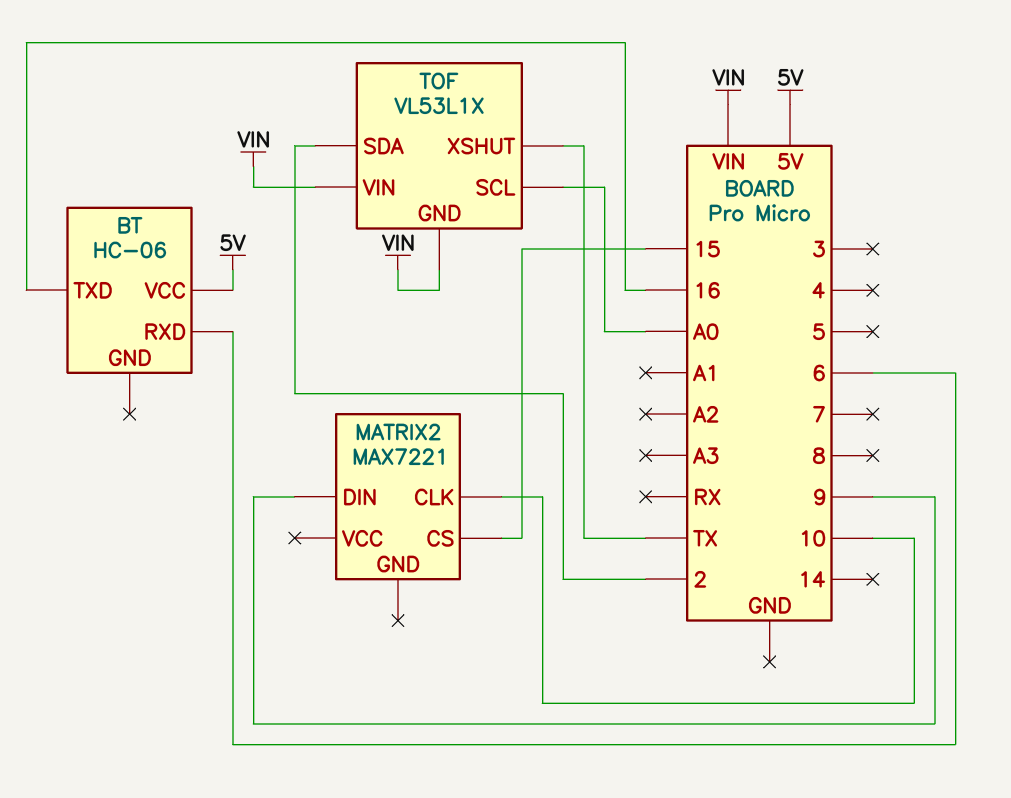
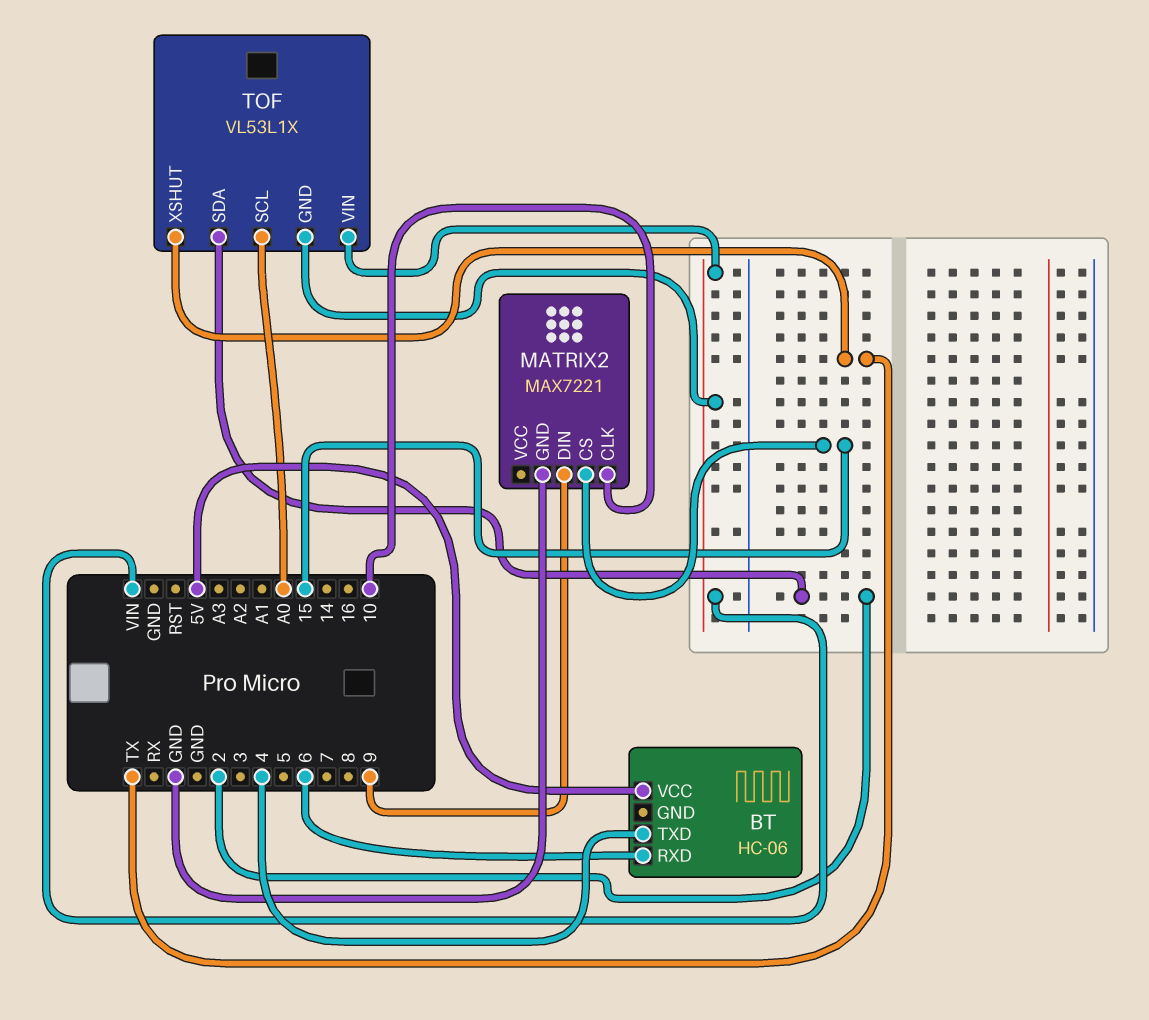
BT pin TXD: 16 -> 4
MATRIX2 pin GND: none -> GND

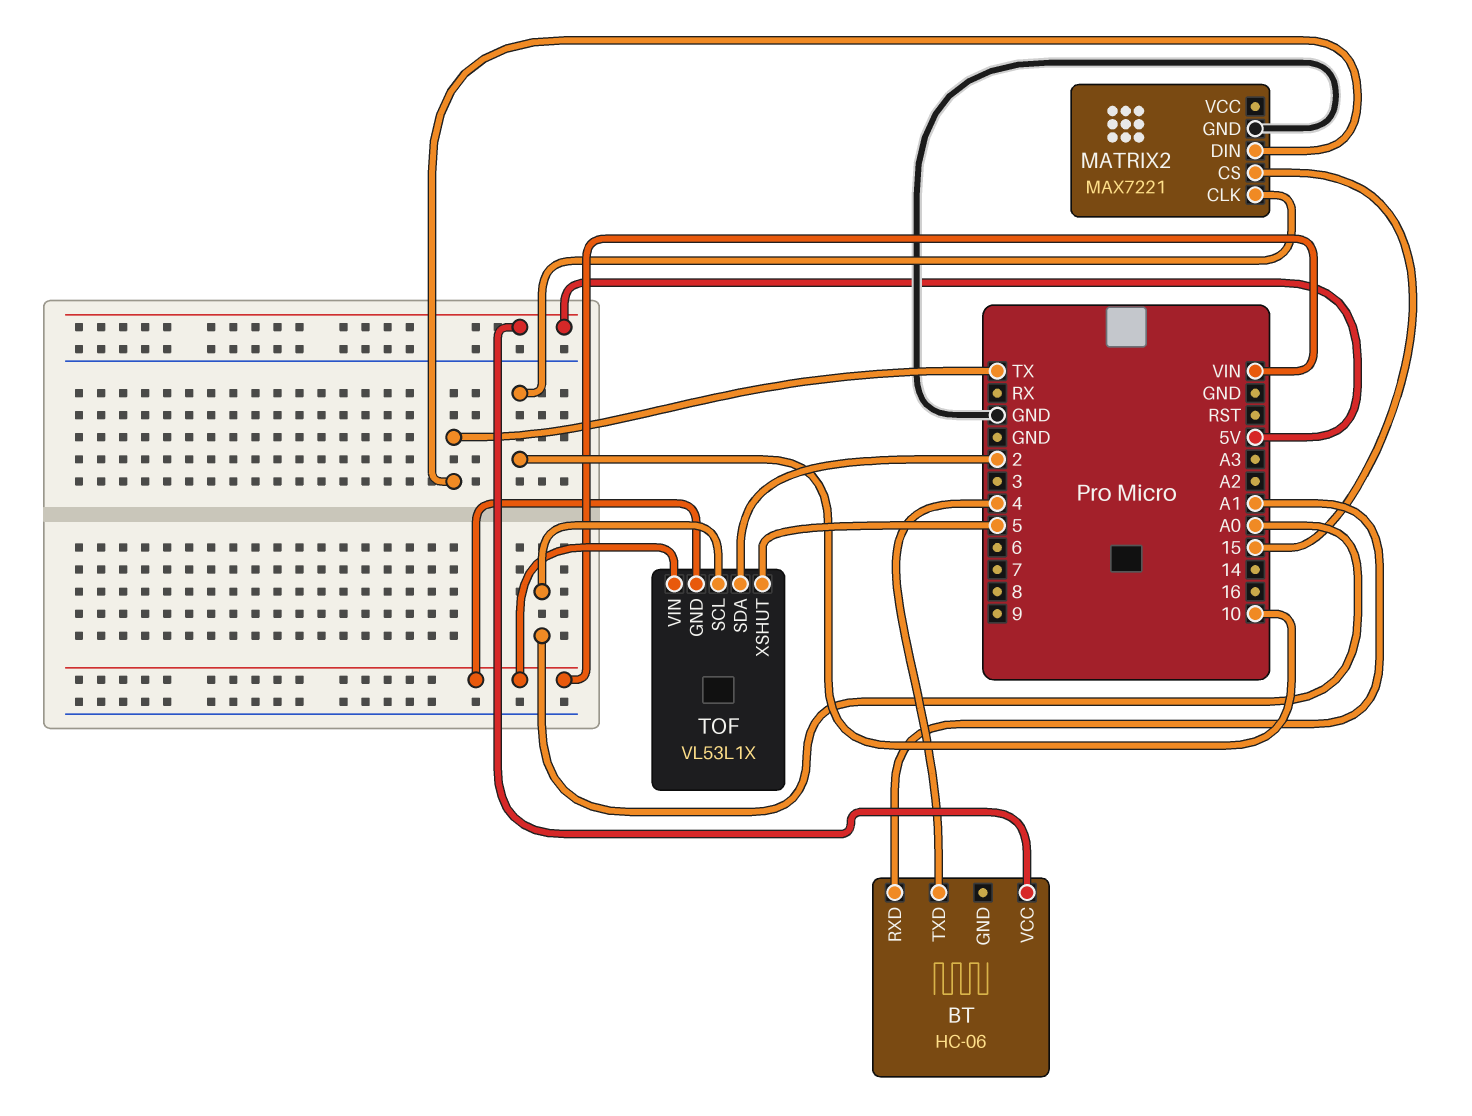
BT pin RXD: 6 -> A1
MATRIX2 pin DIN: 9 -> TX
TOF pin XSHUT: TX -> 5

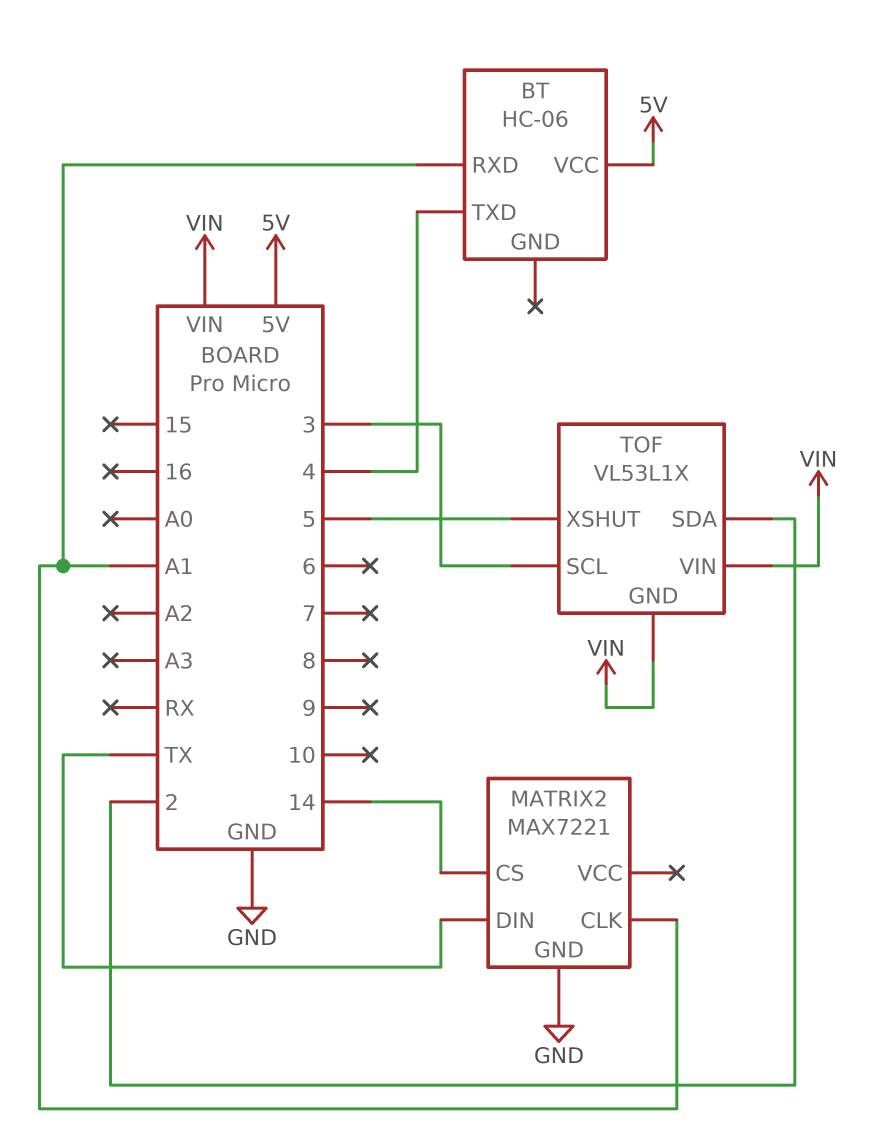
MATRIX2 pin CLK: 10 -> A1
MATRIX2 pin CS: 15 -> 14
TOF pin SCL: A0 -> 3

